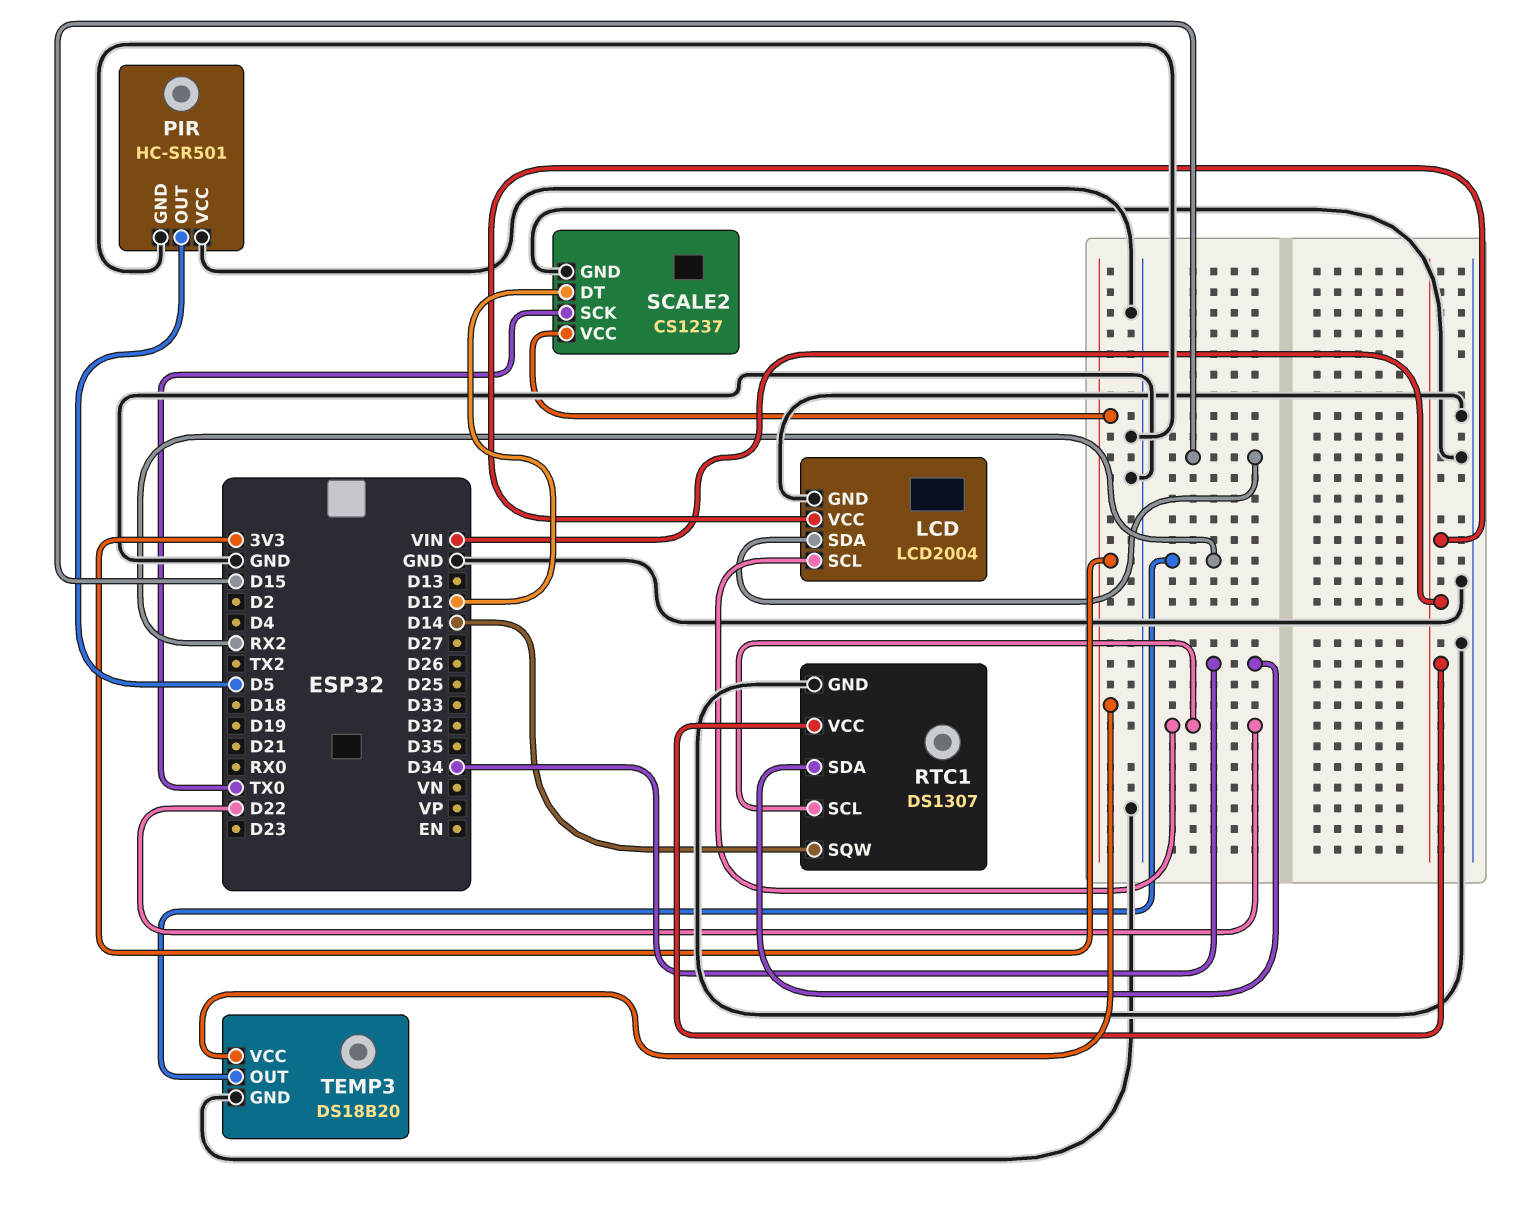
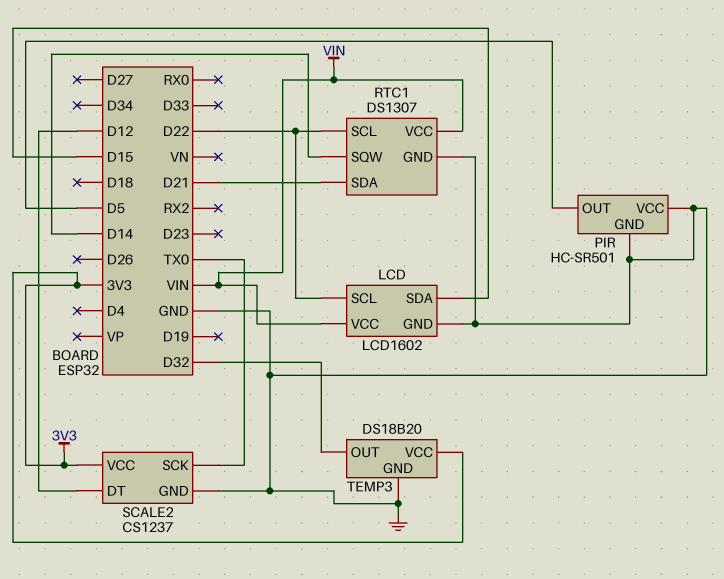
LCD: LCD2004 -> LCD1602
RTC1 pin SDA: D34 -> D21
TEMP3 pin OUT: RX2 -> D32

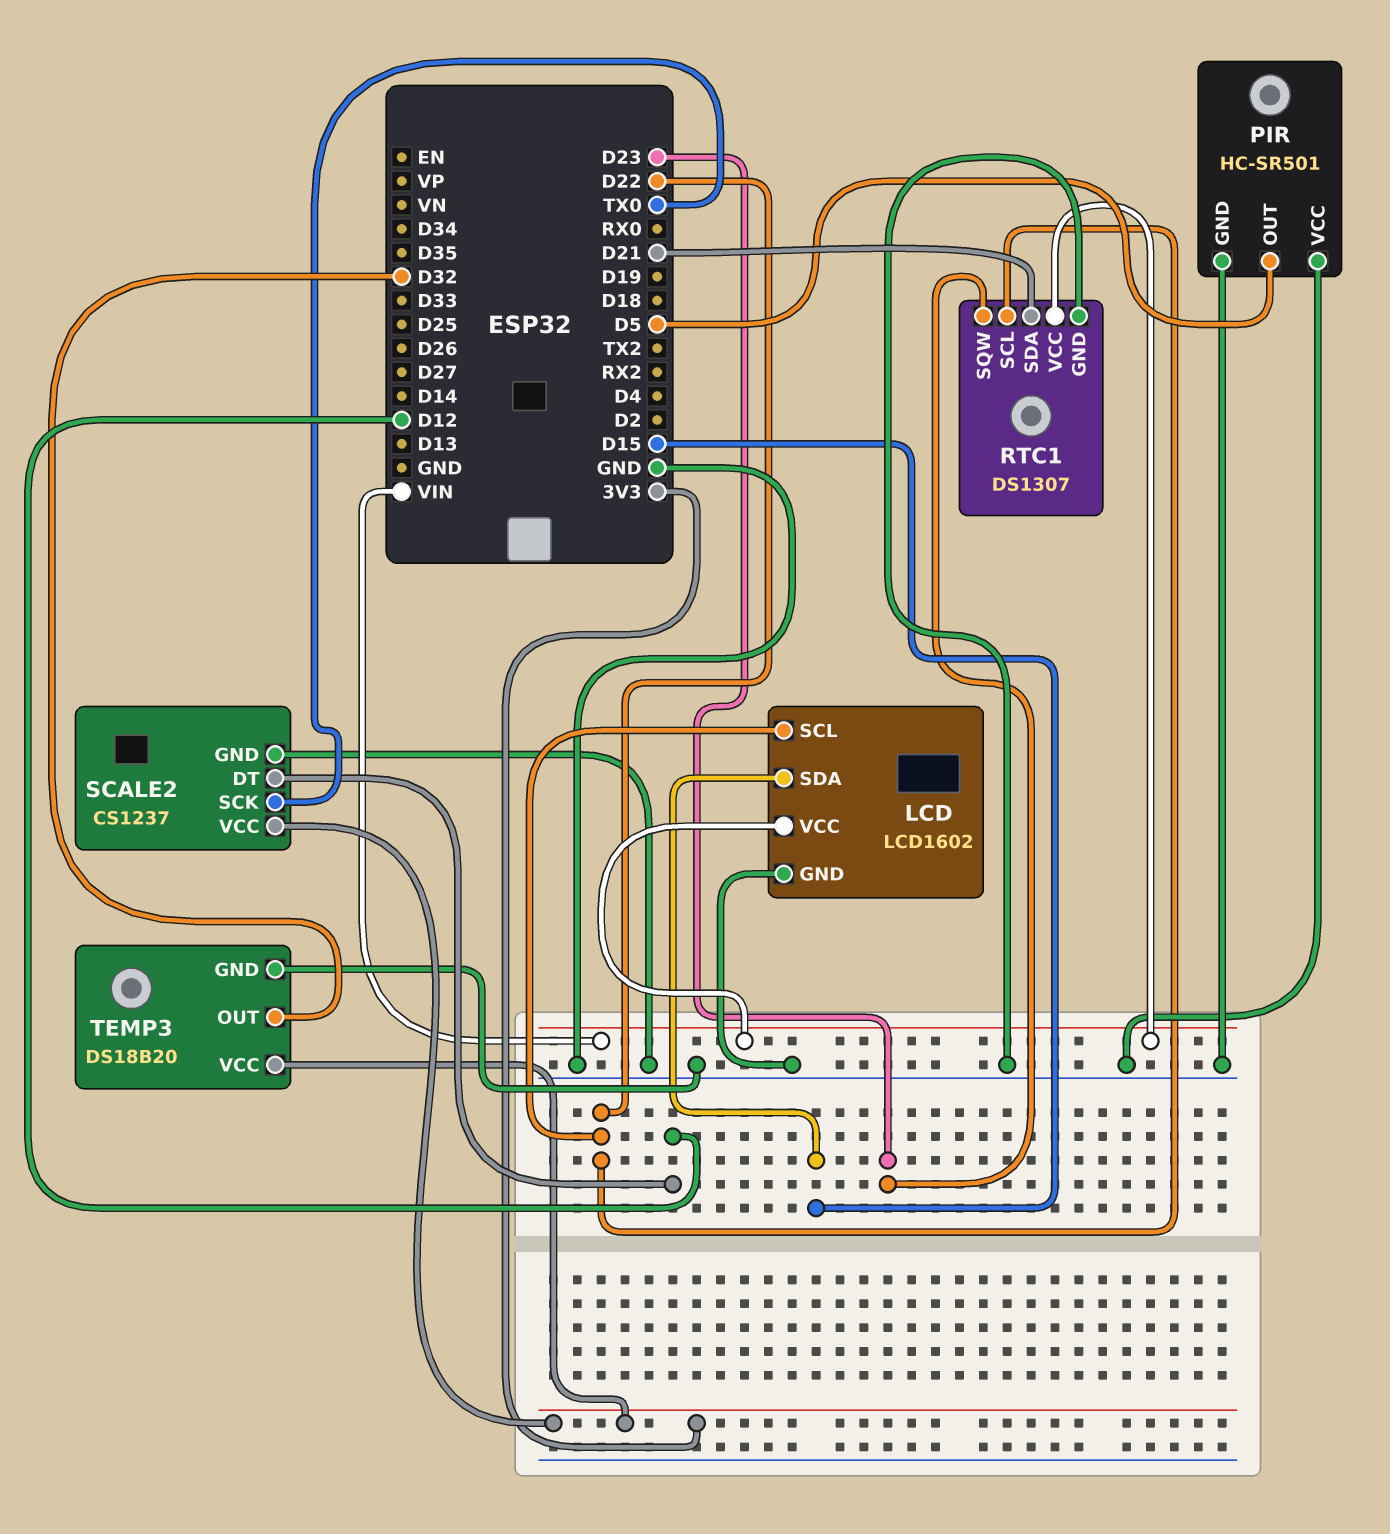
RTC1 pin SQW: D14 -> D23

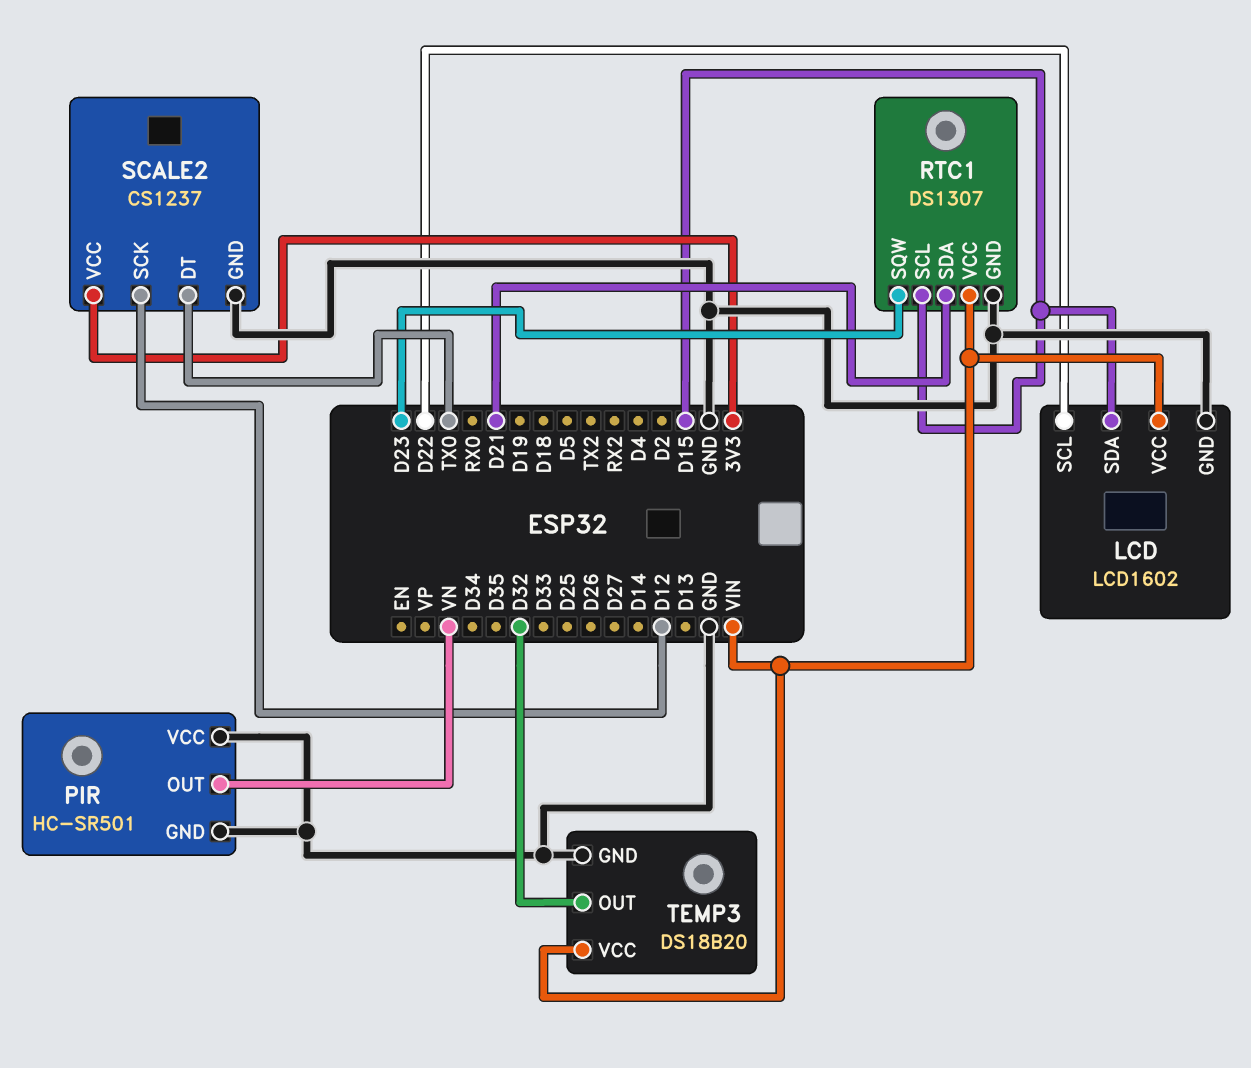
PIR pin OUT: D5 -> VN
RTC1 pin SCL: D22 -> D15
SCALE2 pin DT: D12 -> TX0
SCALE2 pin SCK: TX0 -> D12
TEMP3 pin VCC: 3V3 -> VIN

